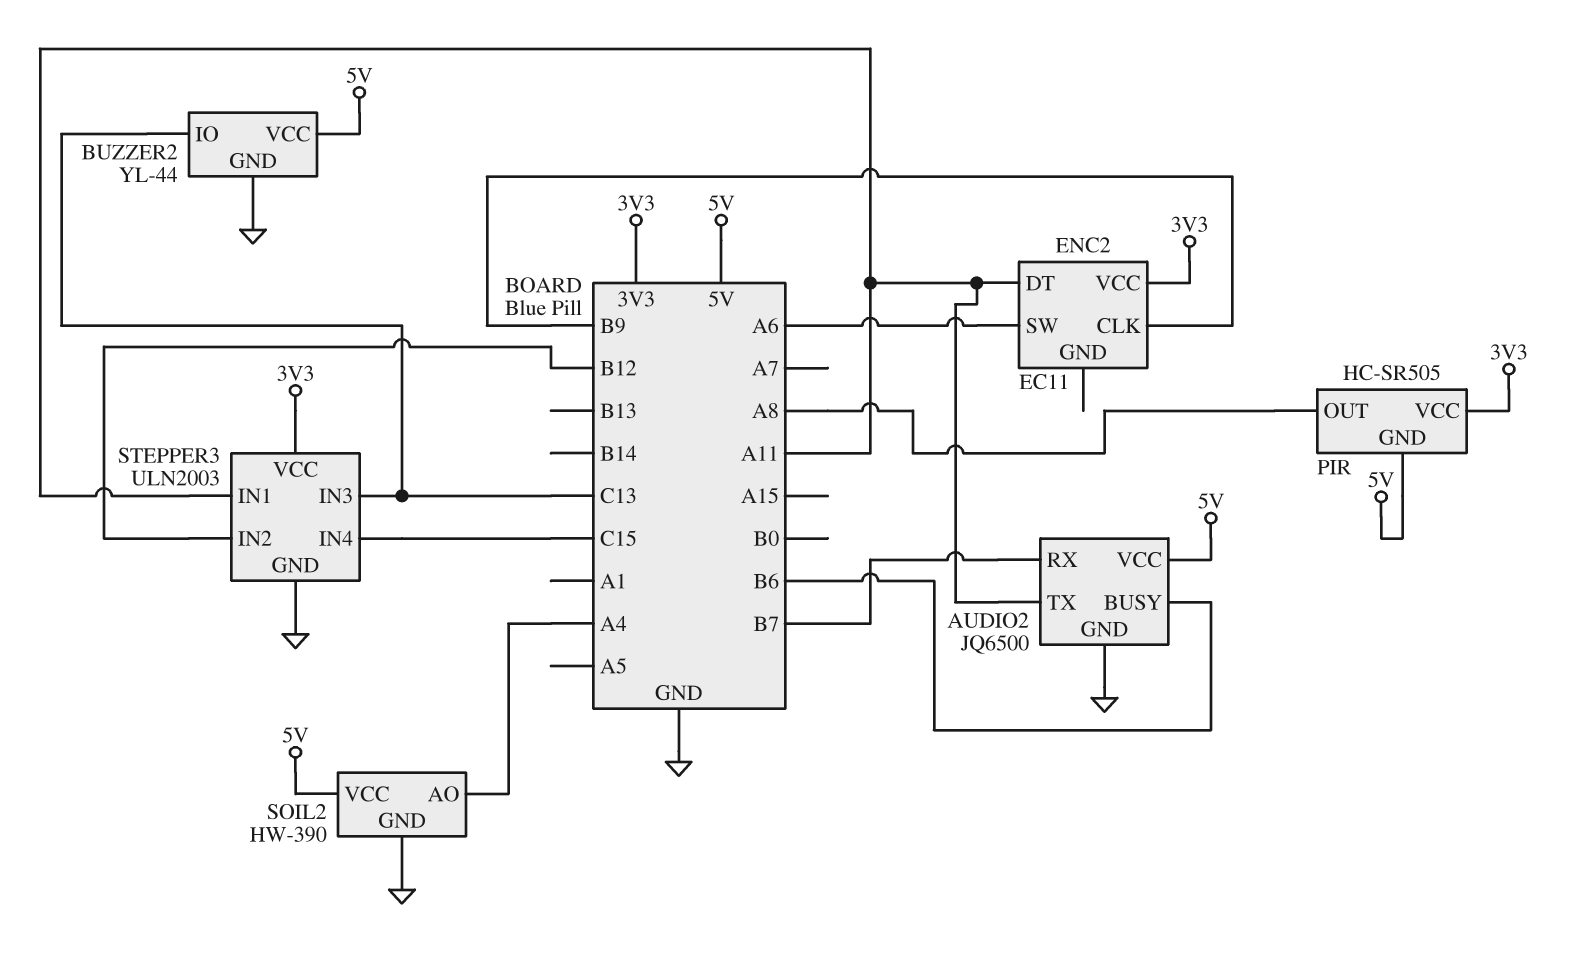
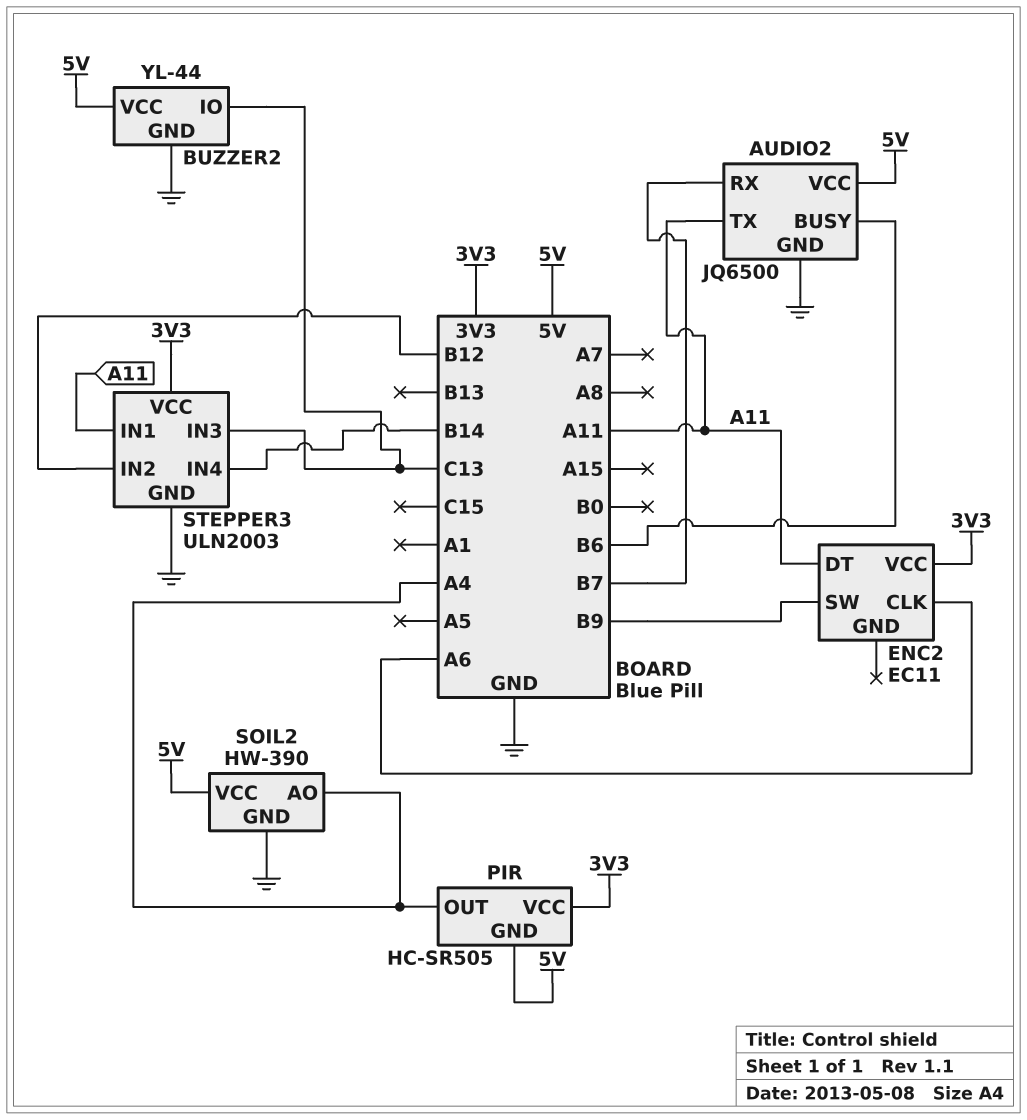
ENC2 pin CLK: B9 -> A6
ENC2 pin SW: A6 -> B9
PIR pin OUT: A8 -> A4
STEPPER3 pin IN4: C15 -> B14

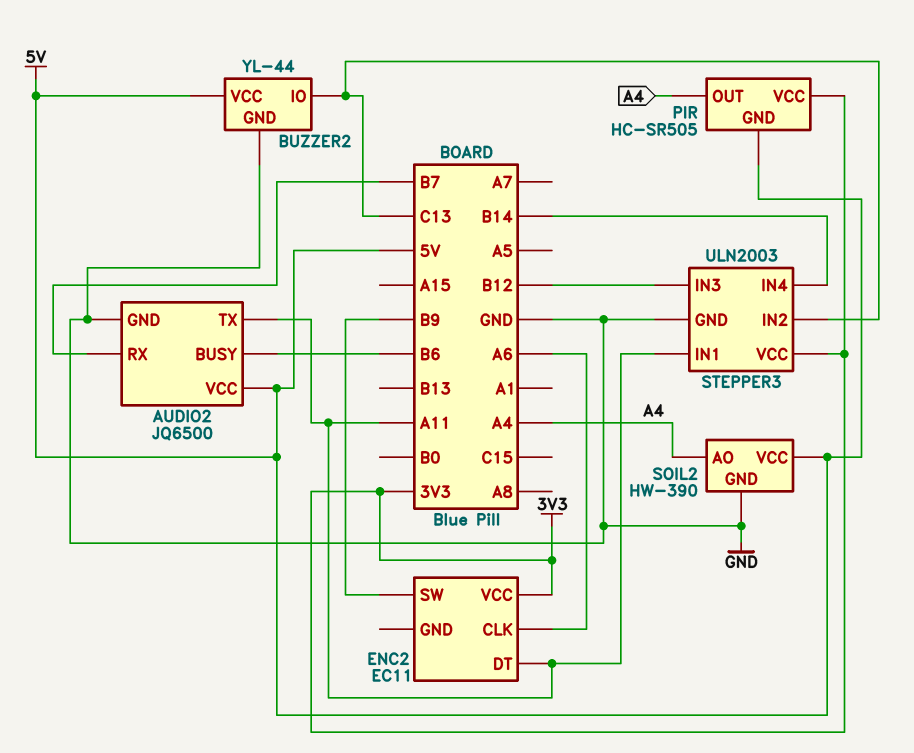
STEPPER3 pin IN2: B12 -> C13
STEPPER3 pin IN3: C13 -> B12

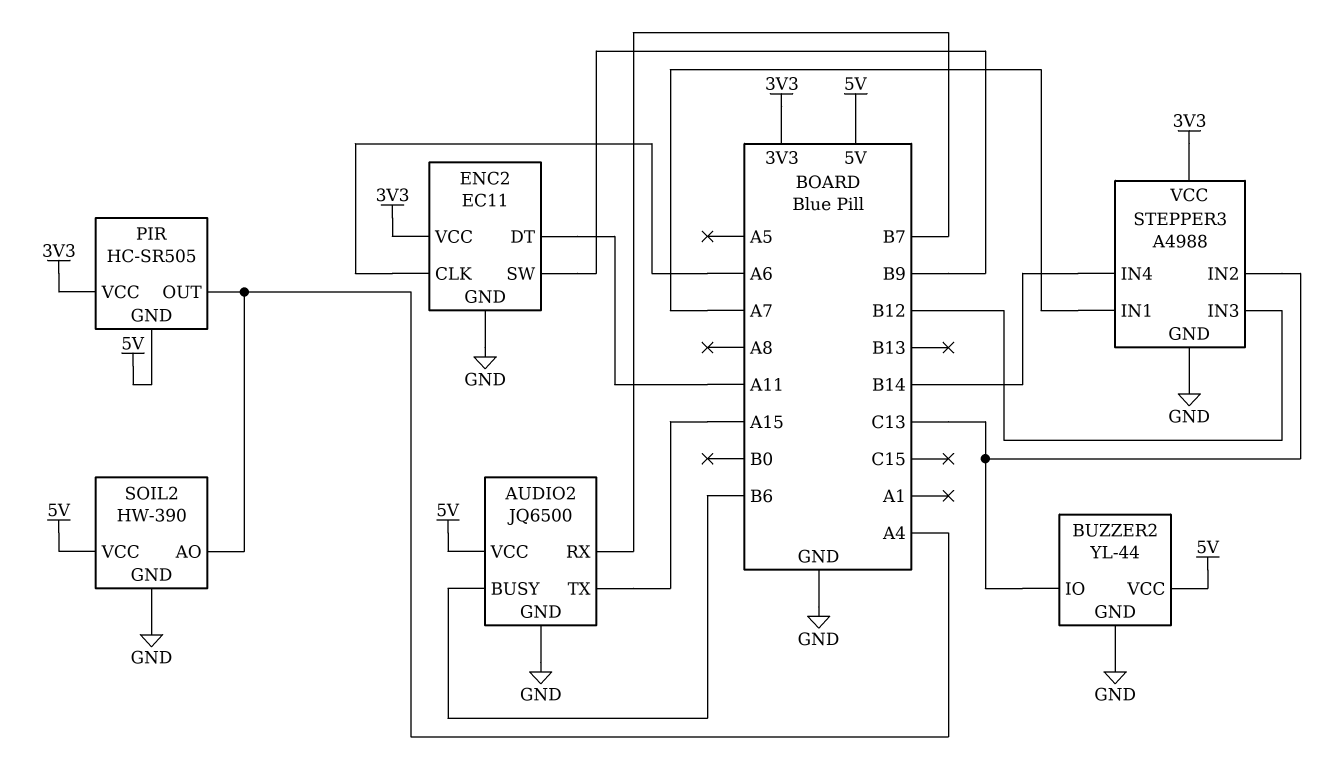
AUDIO2 pin TX: A11 -> A15
ENC2 pin GND: none -> GND
STEPPER3: ULN2003 -> A4988
STEPPER3 pin IN1: A11 -> A7

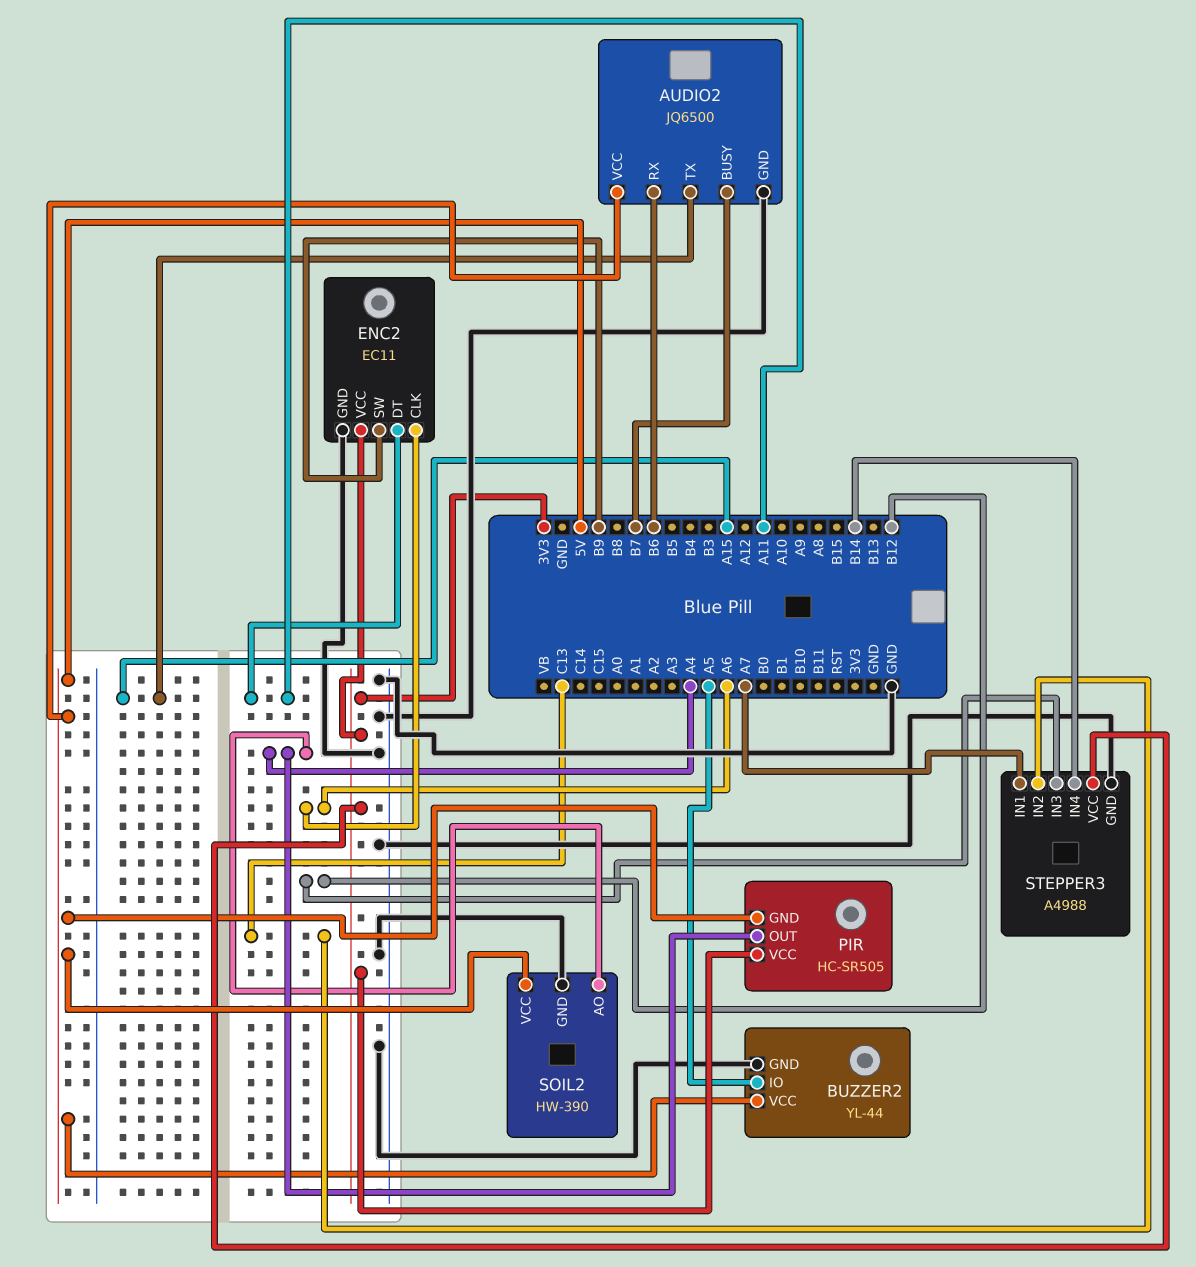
AUDIO2 pin BUSY: B6 -> B7
AUDIO2 pin RX: B7 -> B6
BUZZER2 pin IO: C13 -> A5

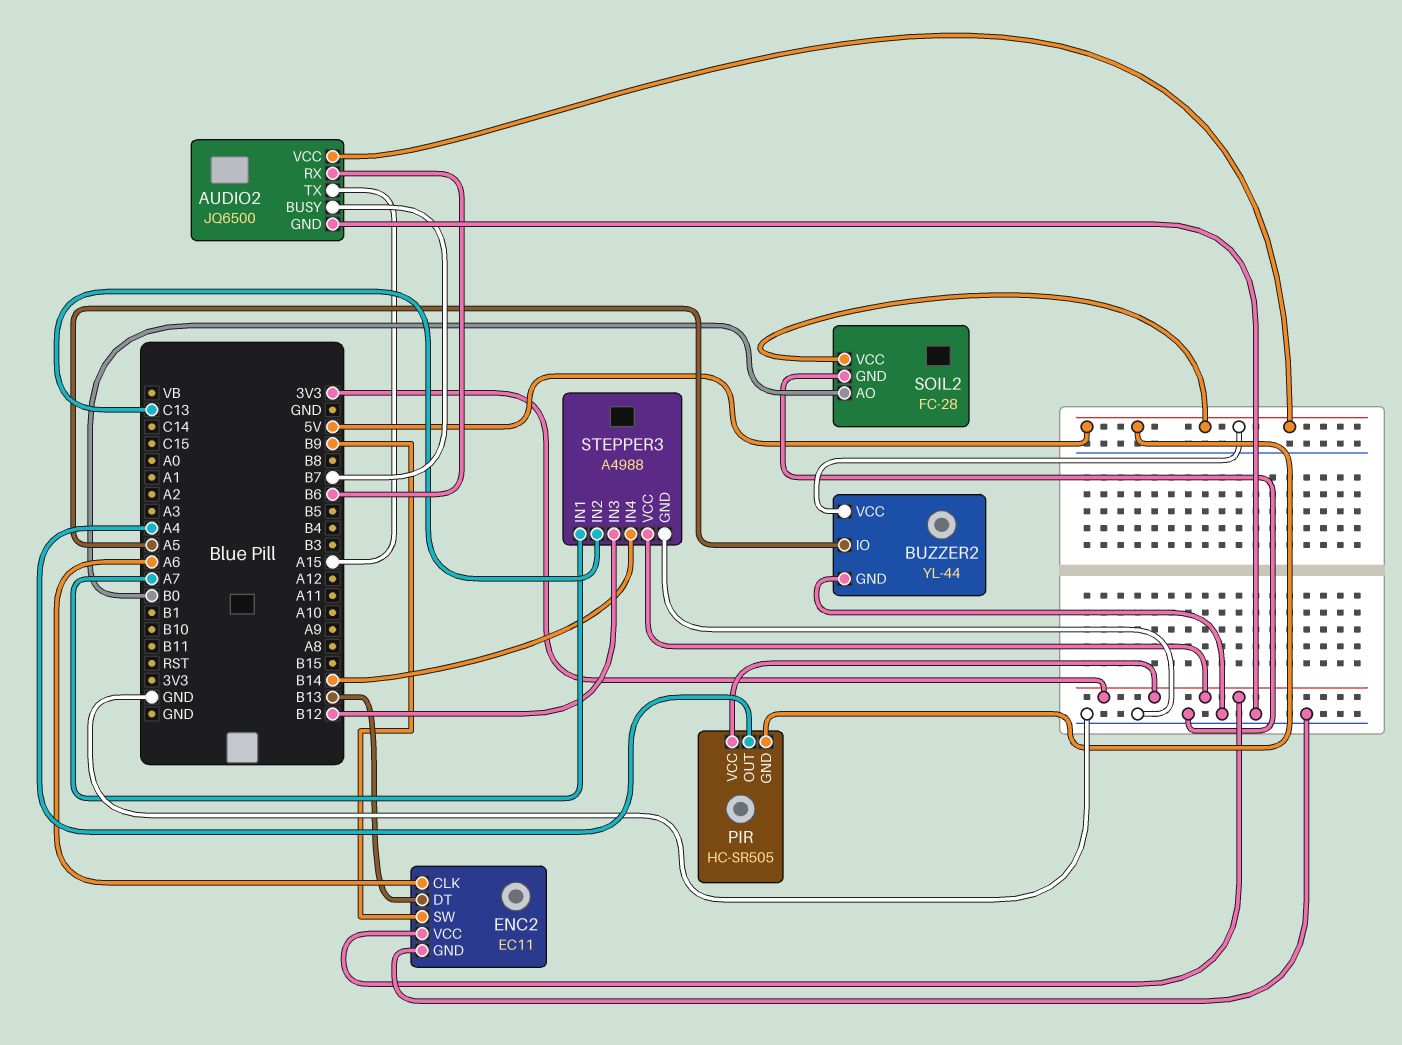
ENC2 pin DT: A11 -> B13
SOIL2: HW-390 -> FC-28
SOIL2 pin AO: A4 -> B0

